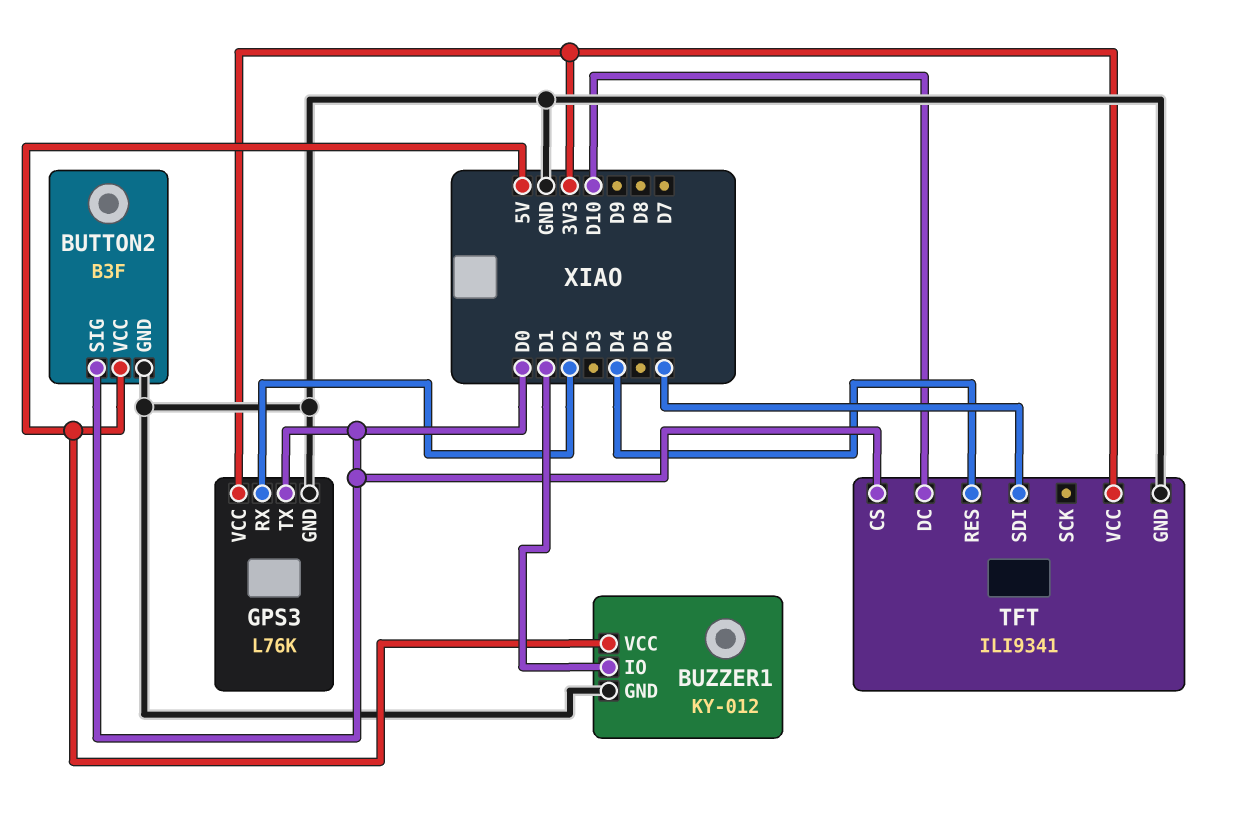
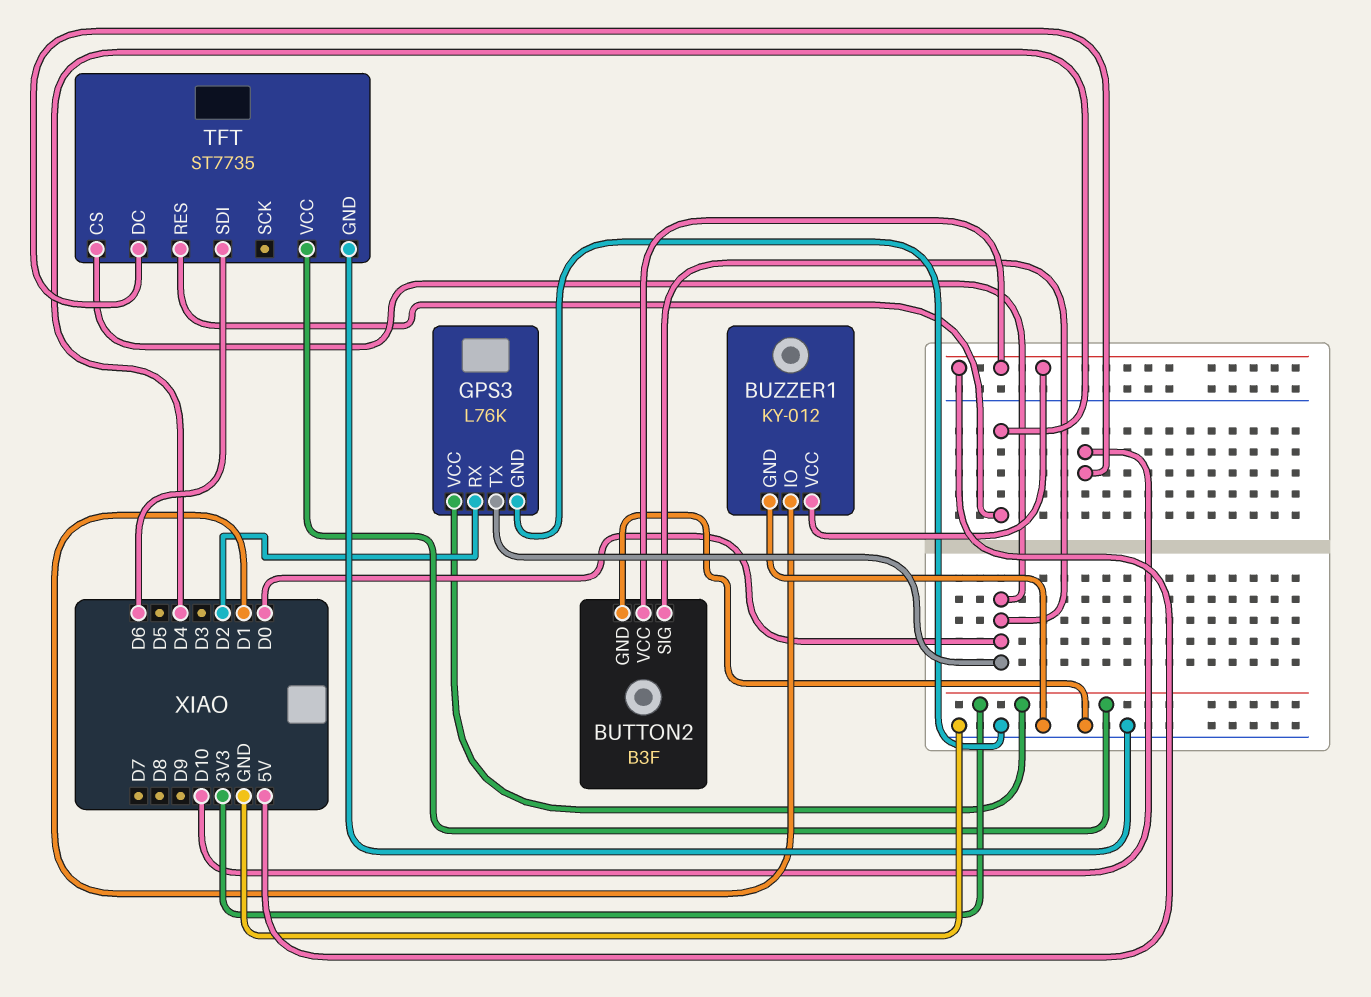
TFT: ILI9341 -> ST7735

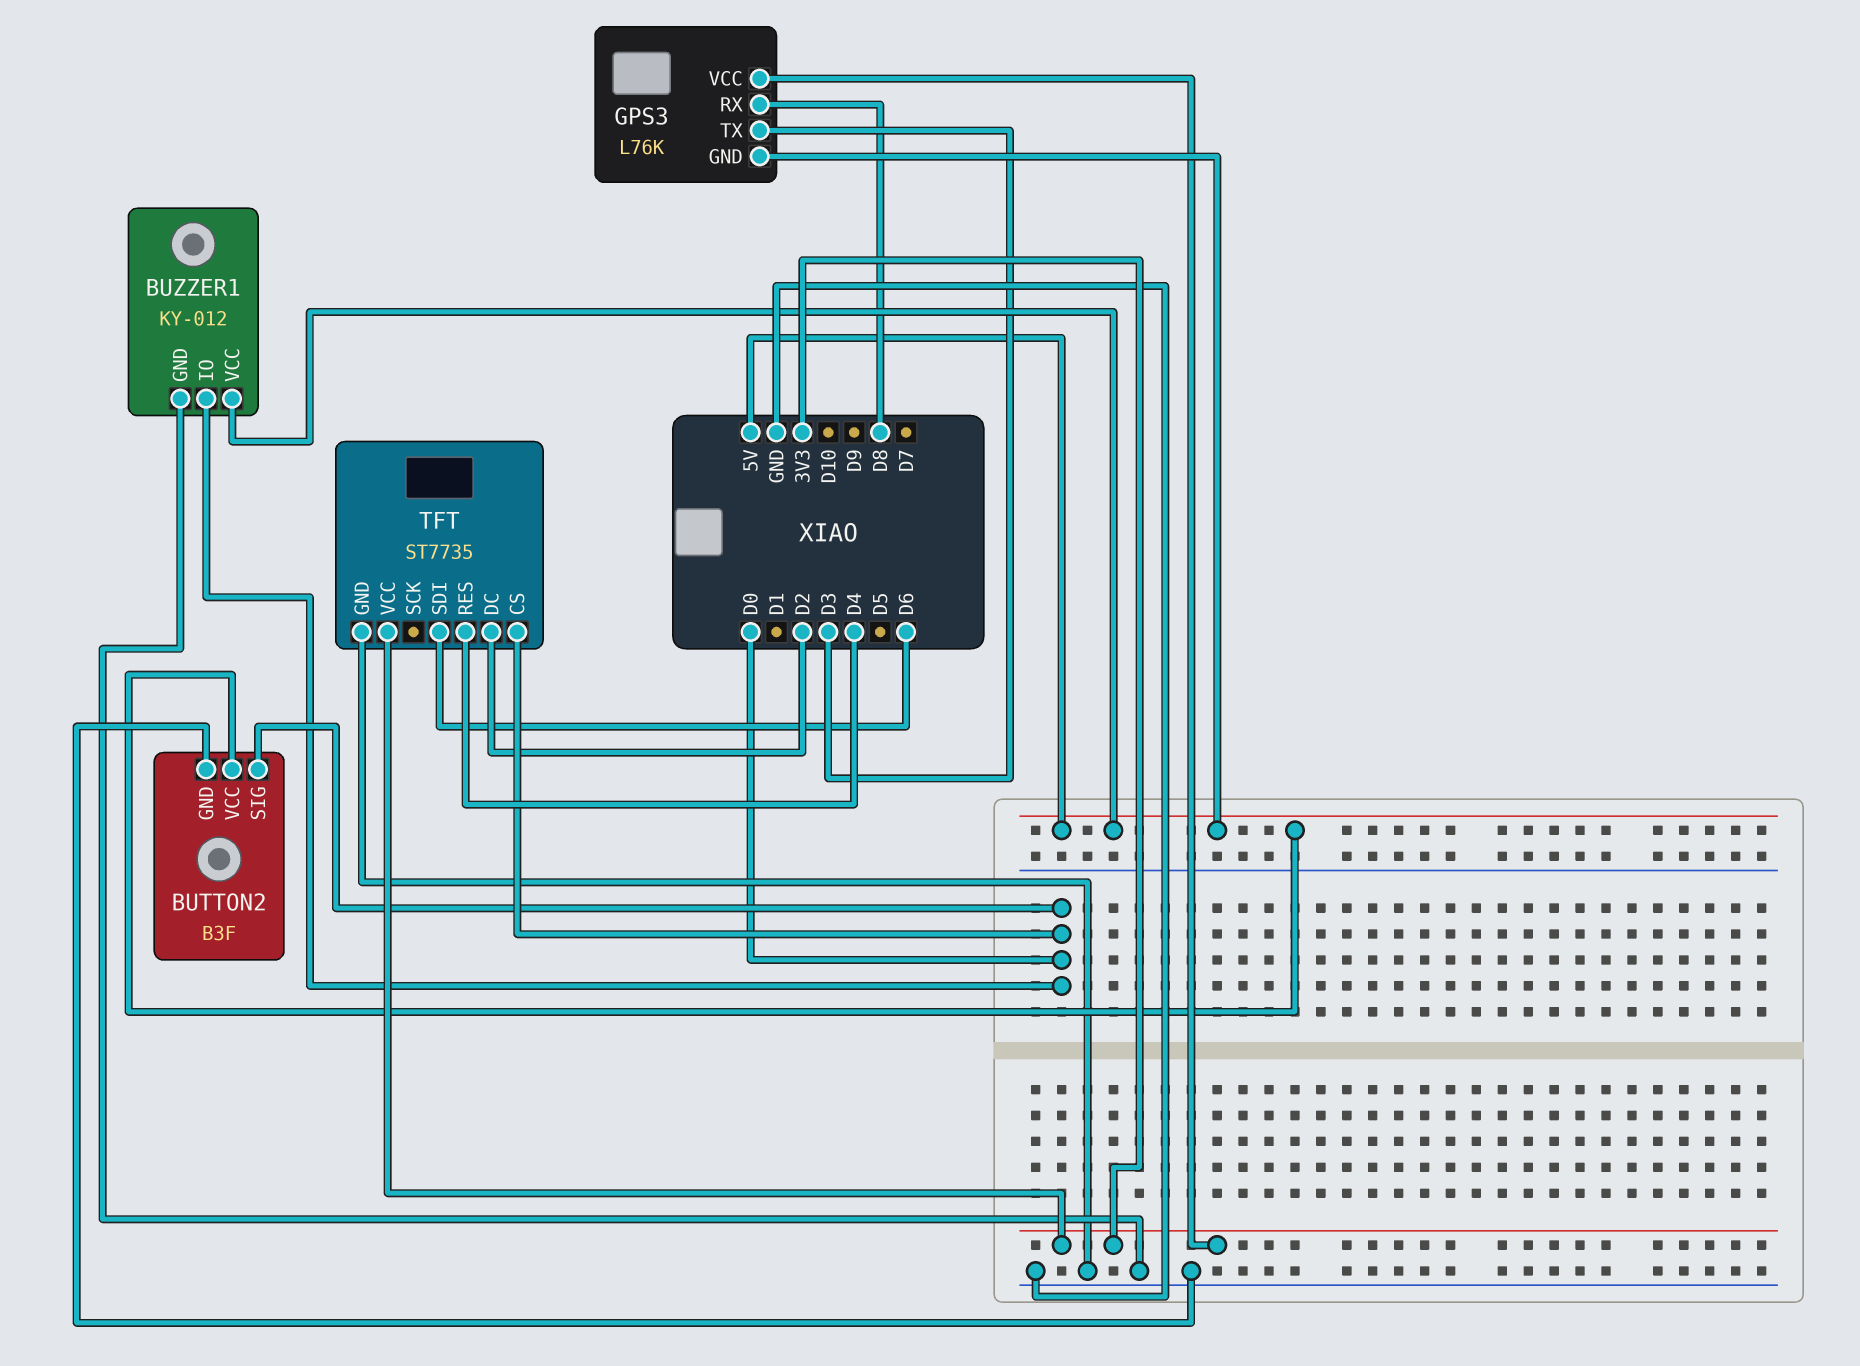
BUZZER1 pin IO: D1 -> D0
GPS3 pin GND: GND -> 5V
GPS3 pin RX: D2 -> D8
GPS3 pin TX: D0 -> D3
TFT pin DC: D10 -> D2

